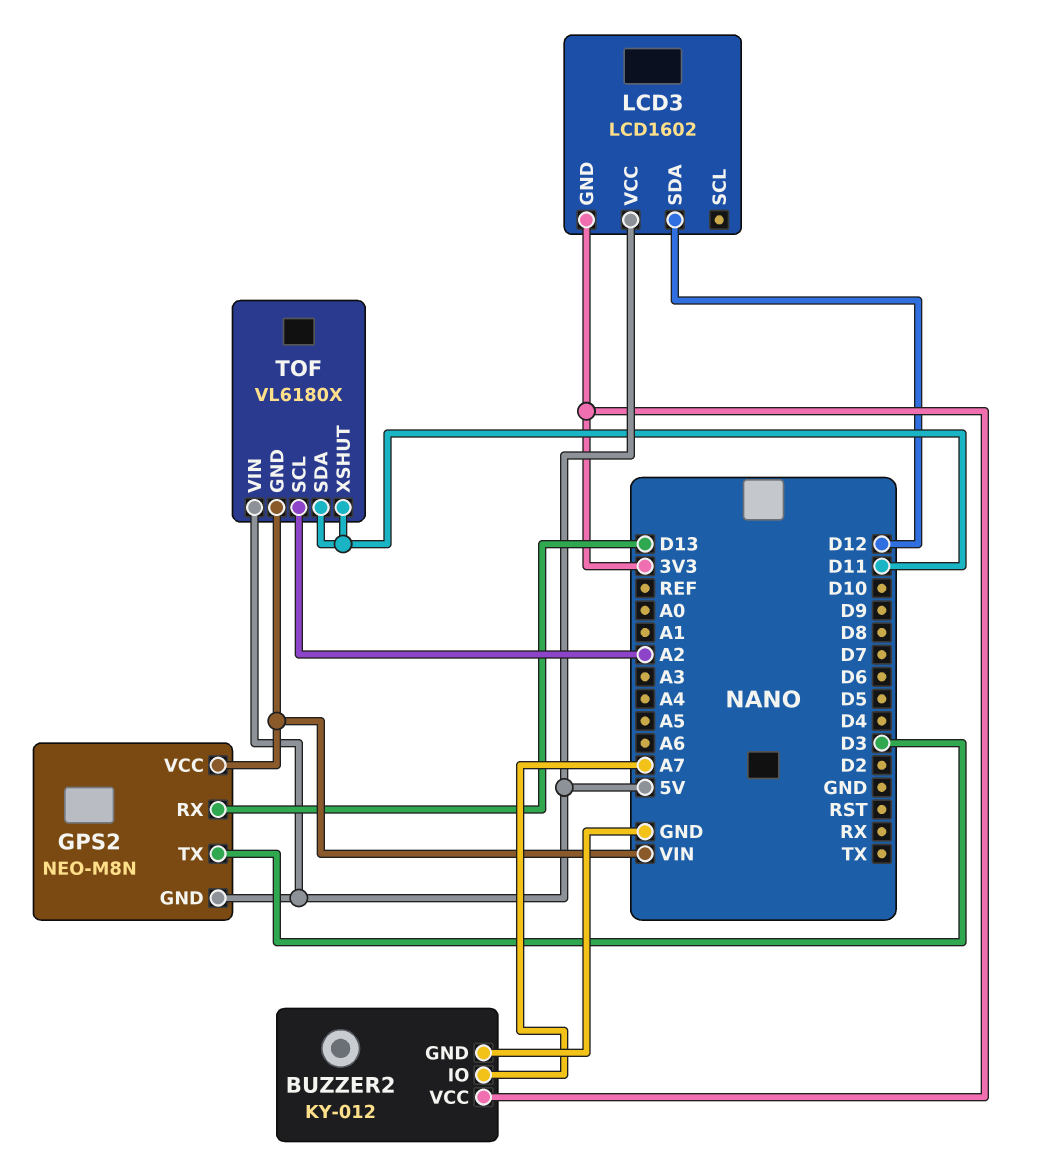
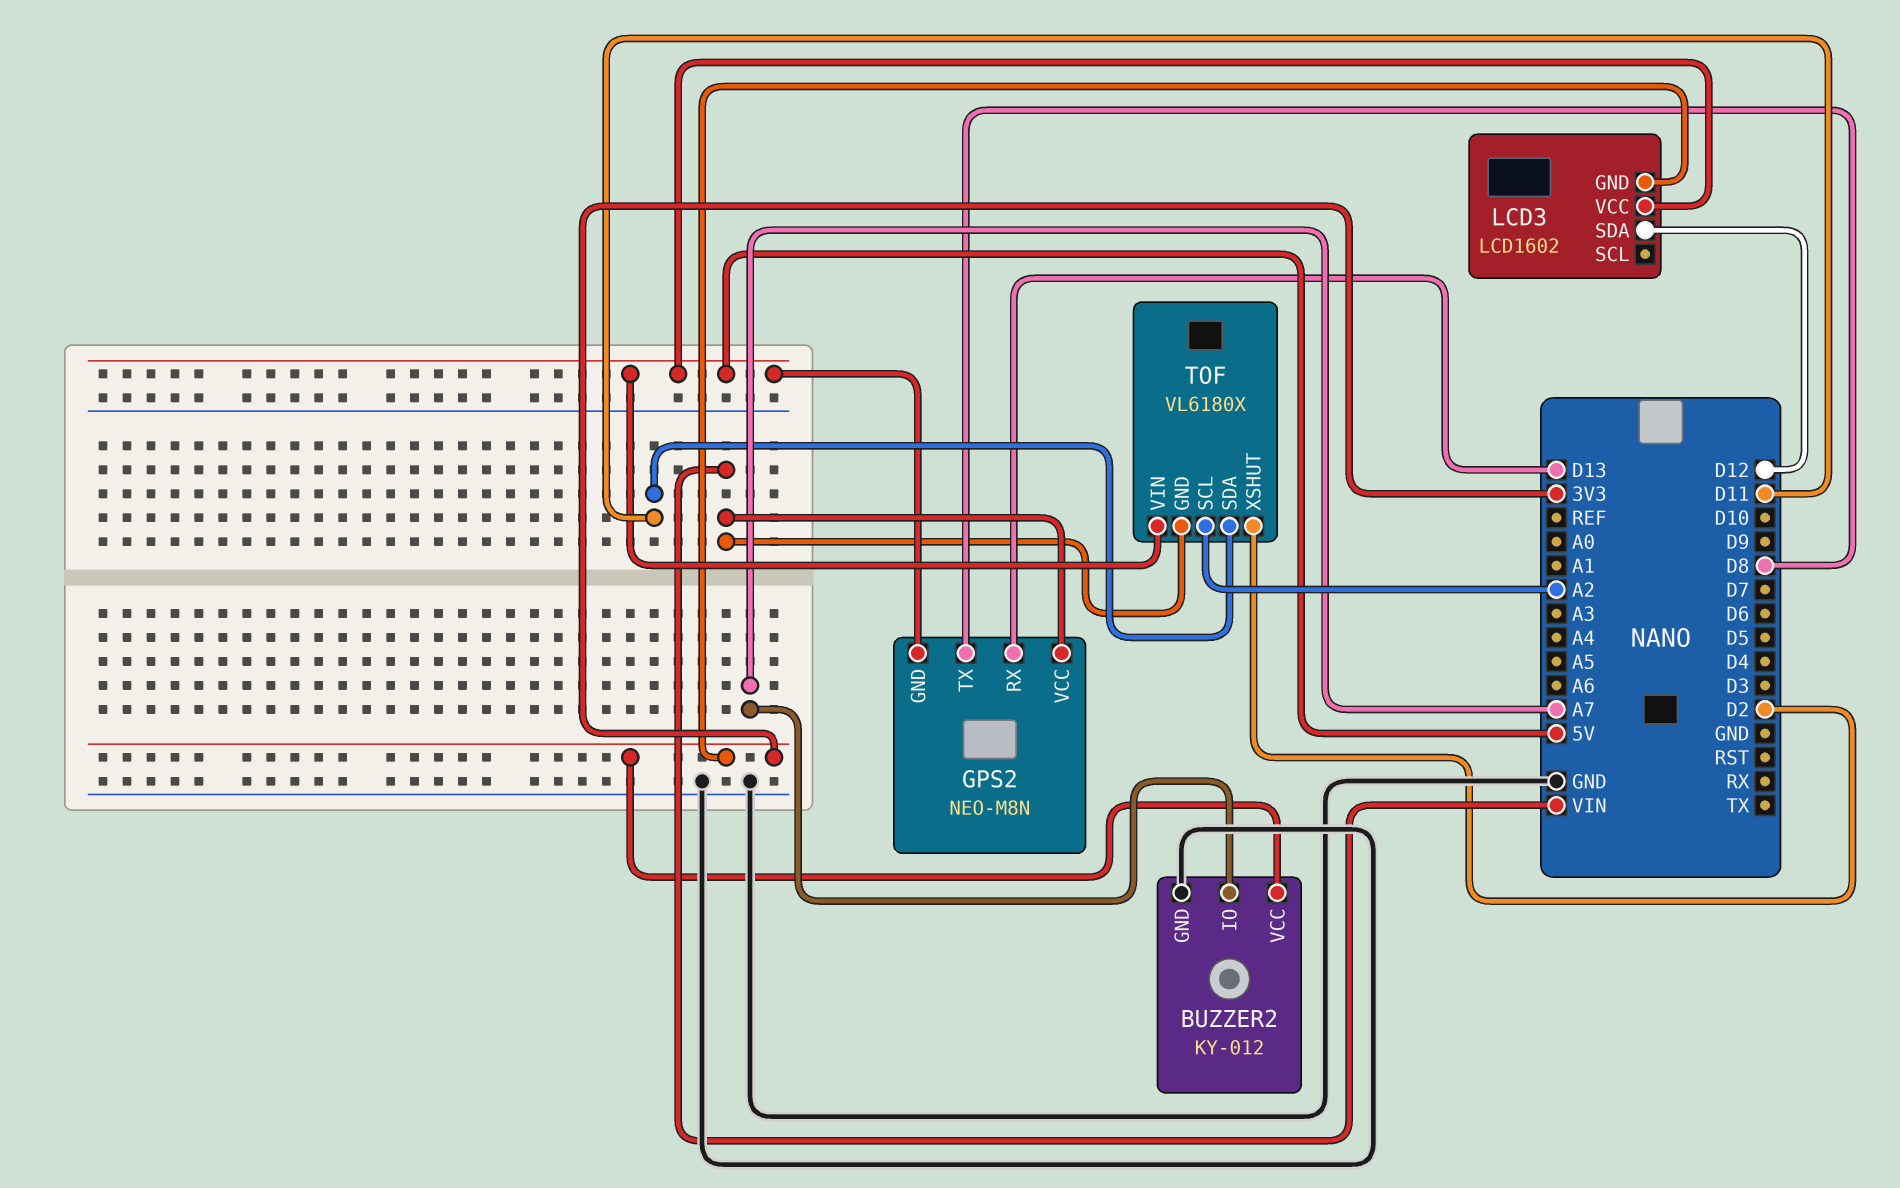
GPS2 pin TX: D3 -> D8
TOF pin XSHUT: D11 -> D2

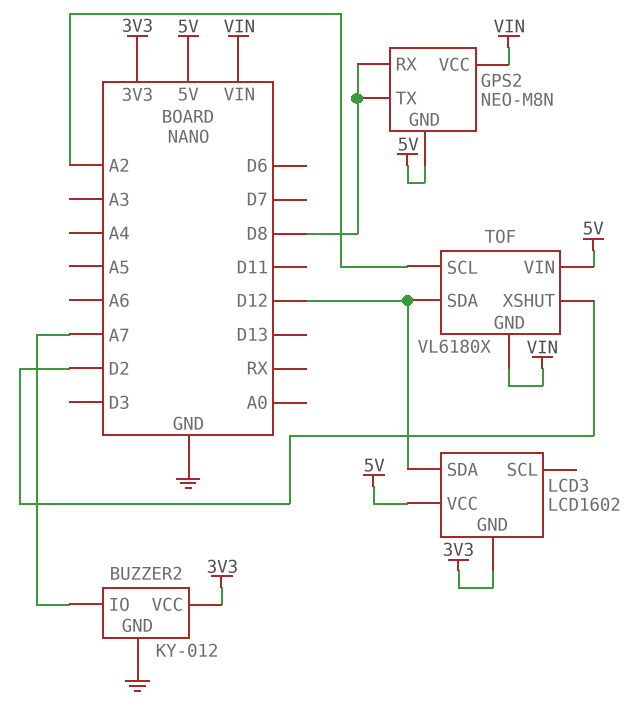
GPS2 pin RX: D13 -> D8
TOF pin SDA: D11 -> D12

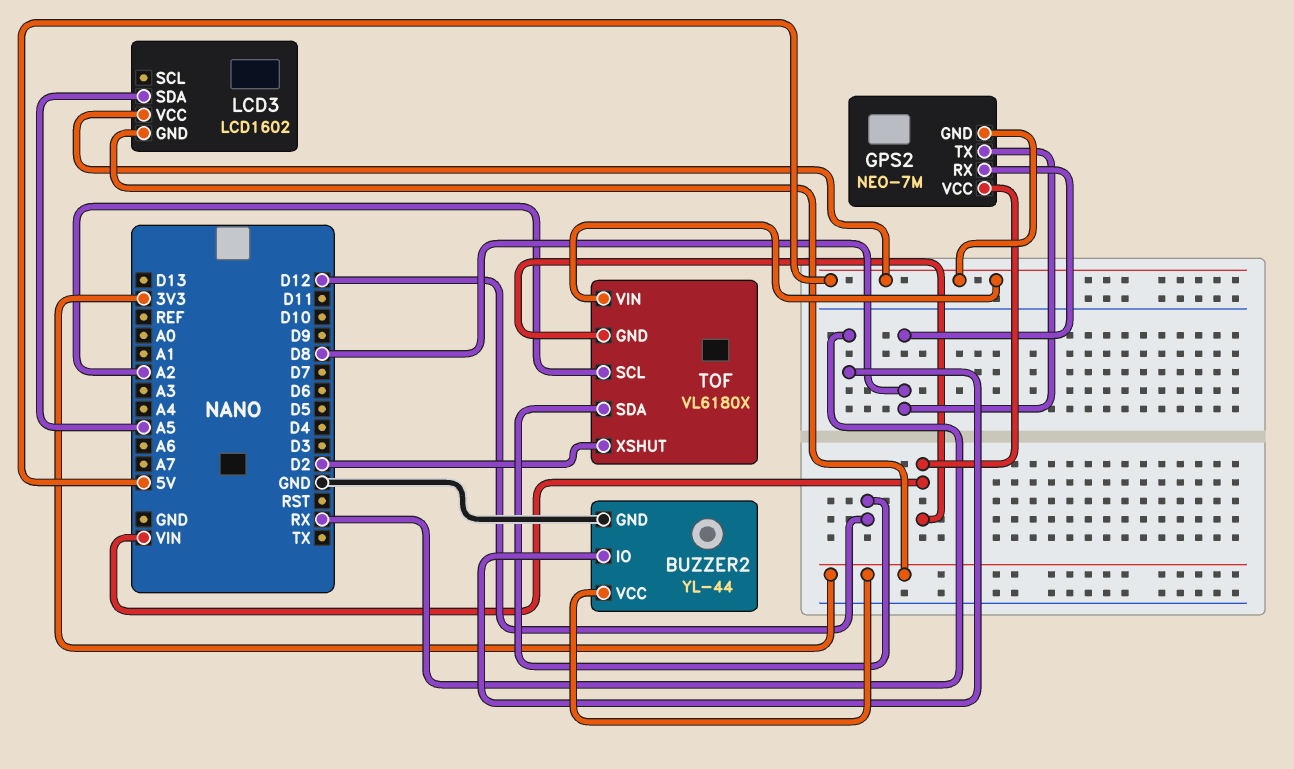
BUZZER2: KY-012 -> YL-44
BUZZER2 pin IO: A7 -> RX
GPS2: NEO-M8N -> NEO-7M
LCD3 pin SDA: D12 -> A5

